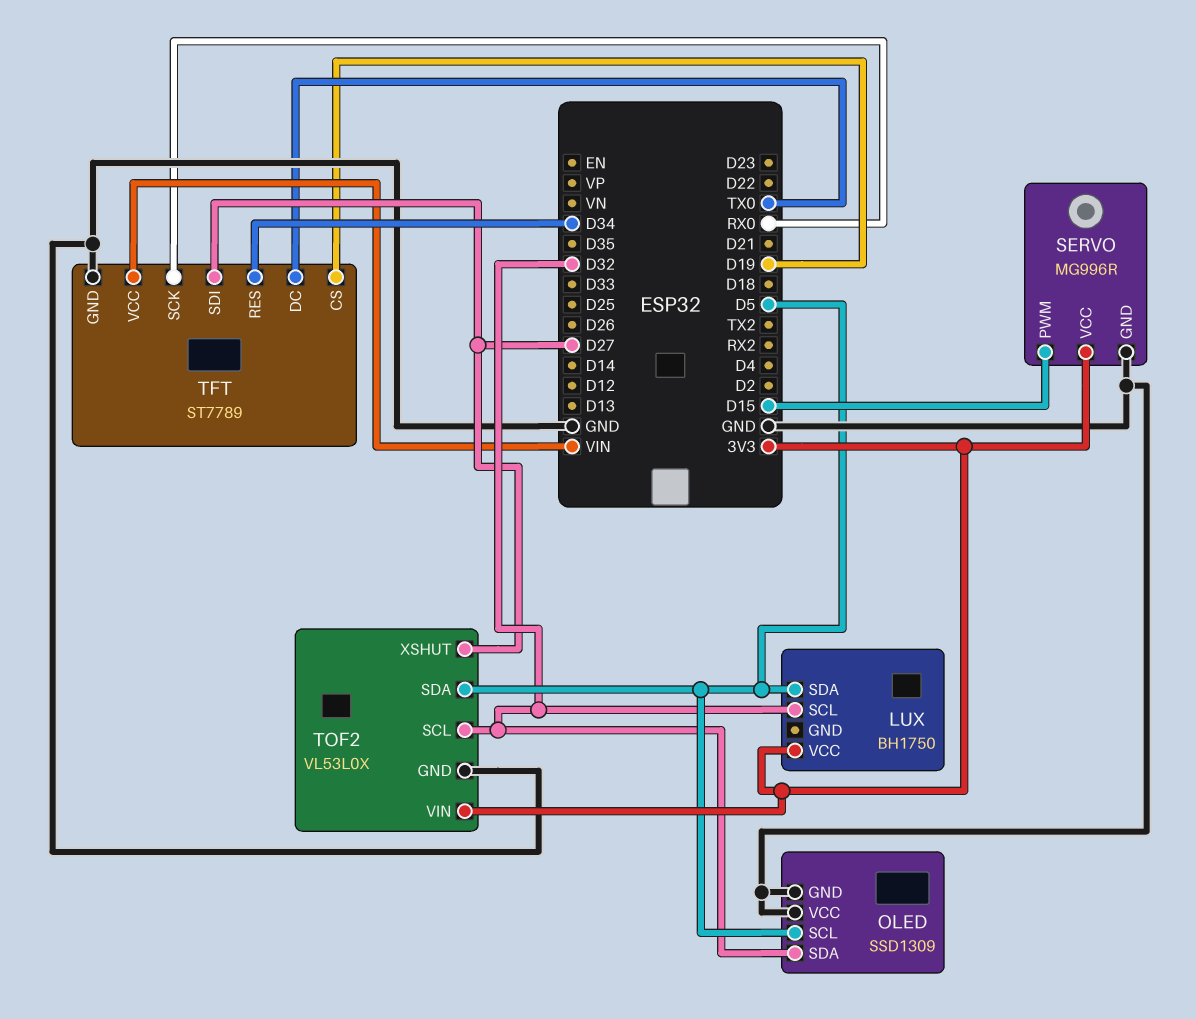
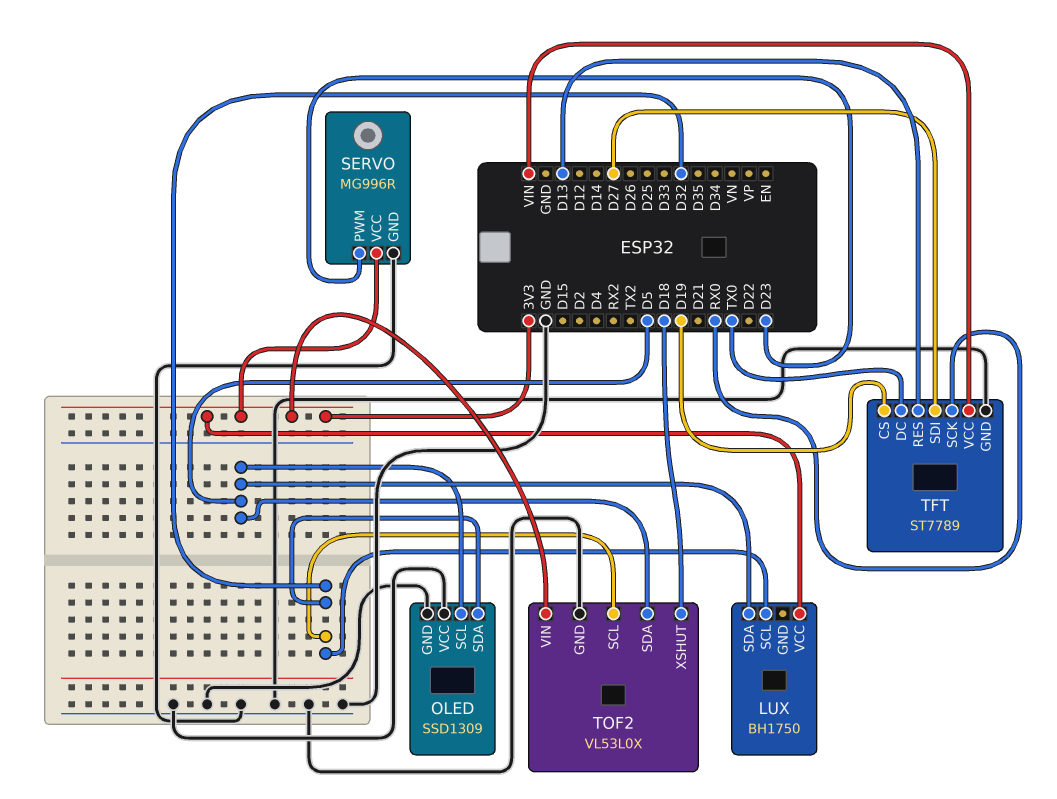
SERVO pin PWM: D15 -> D23
TFT pin RES: D34 -> D13
TOF2 pin XSHUT: D27 -> D18

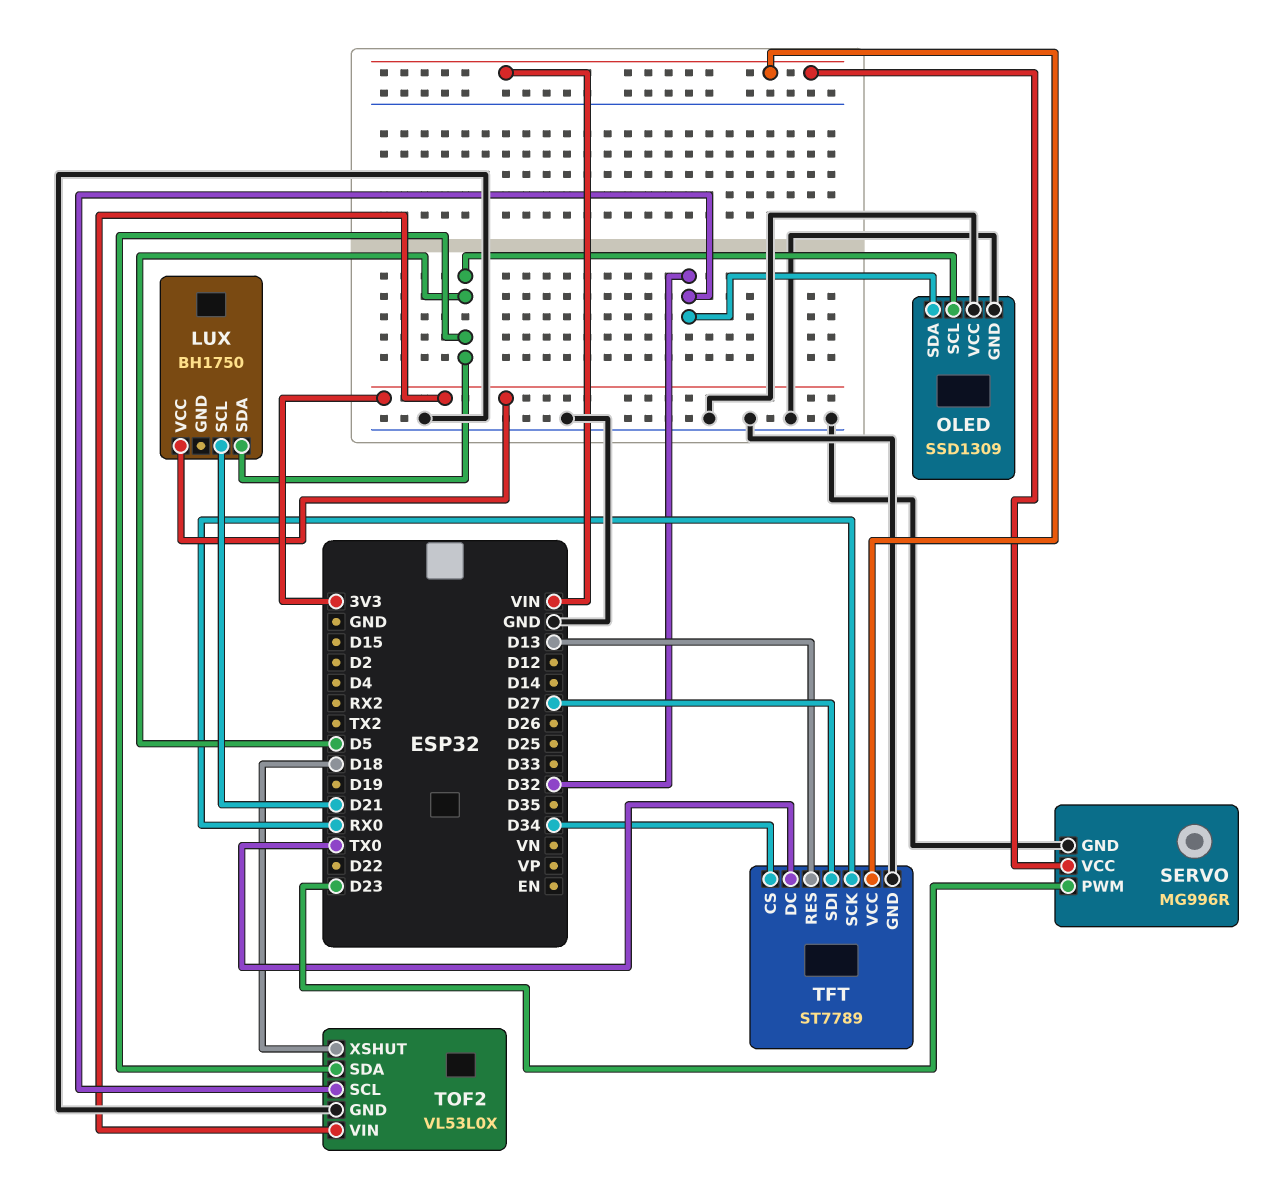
LUX pin SCL: D32 -> D21
SERVO pin VCC: 3V3 -> VIN
TFT pin CS: D19 -> D34

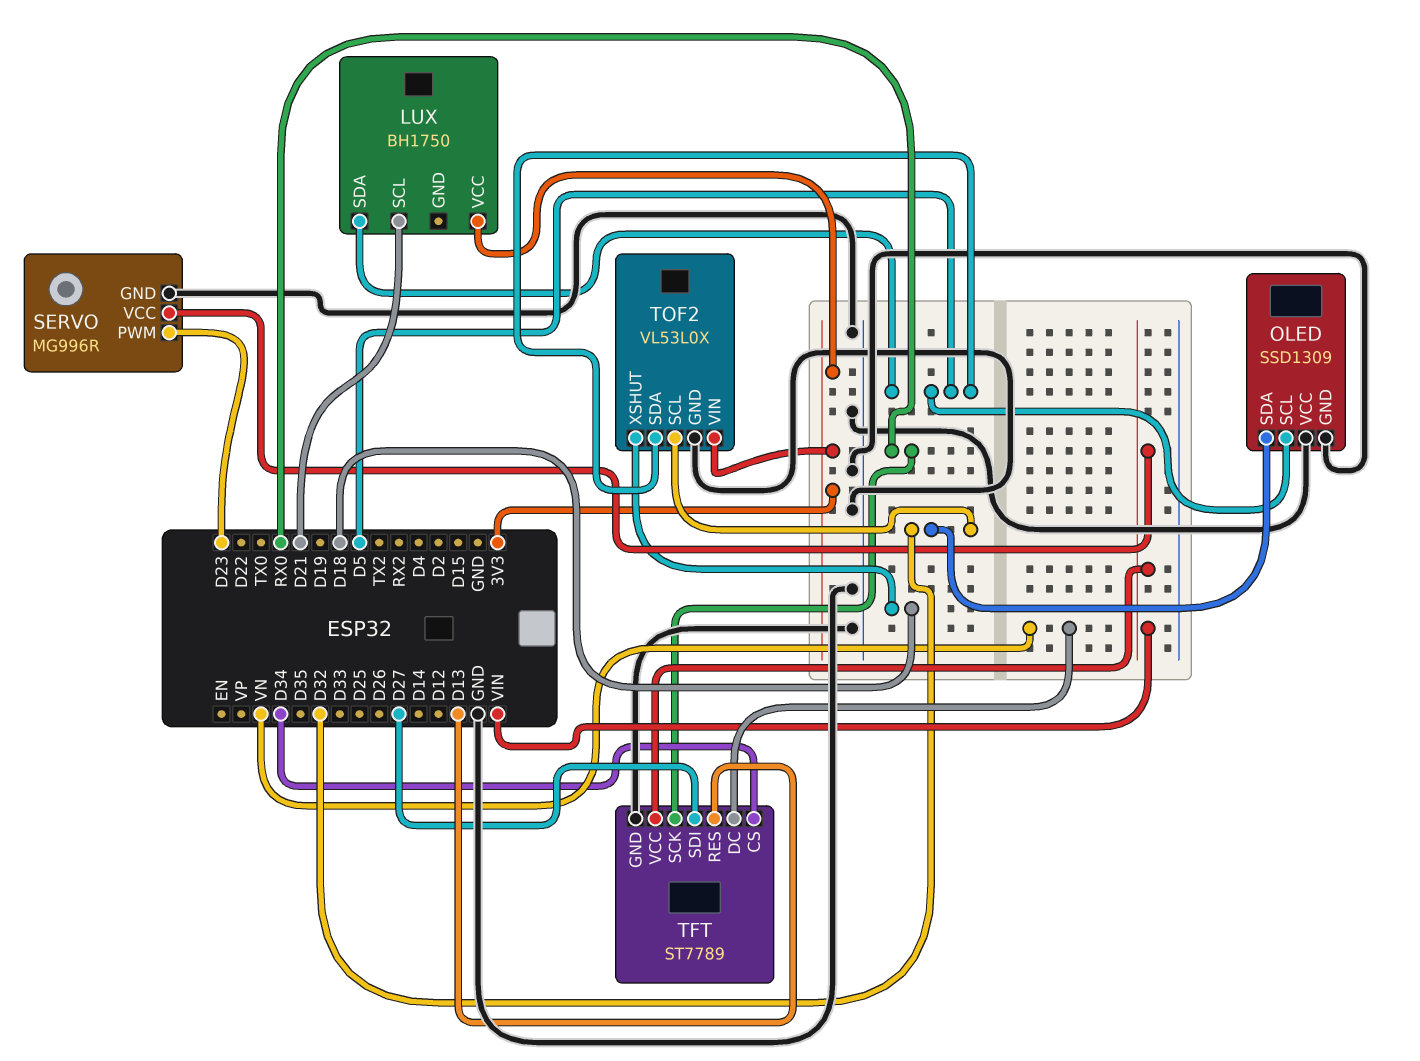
TFT pin DC: TX0 -> VN

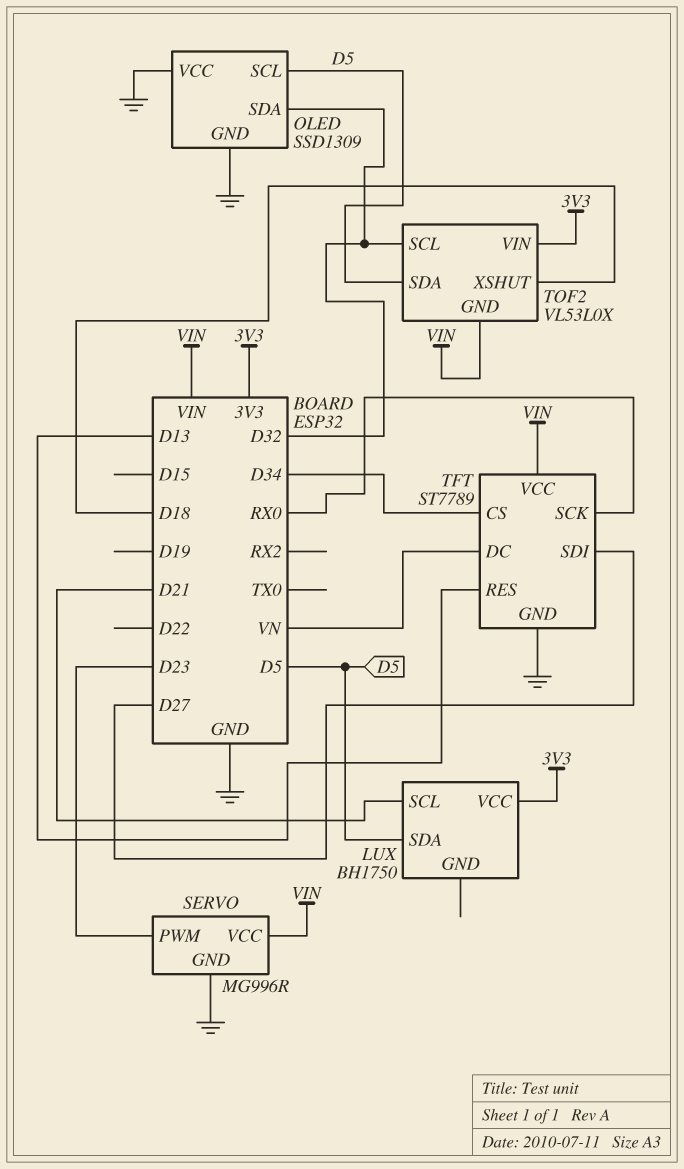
TOF2 pin GND: GND -> VIN

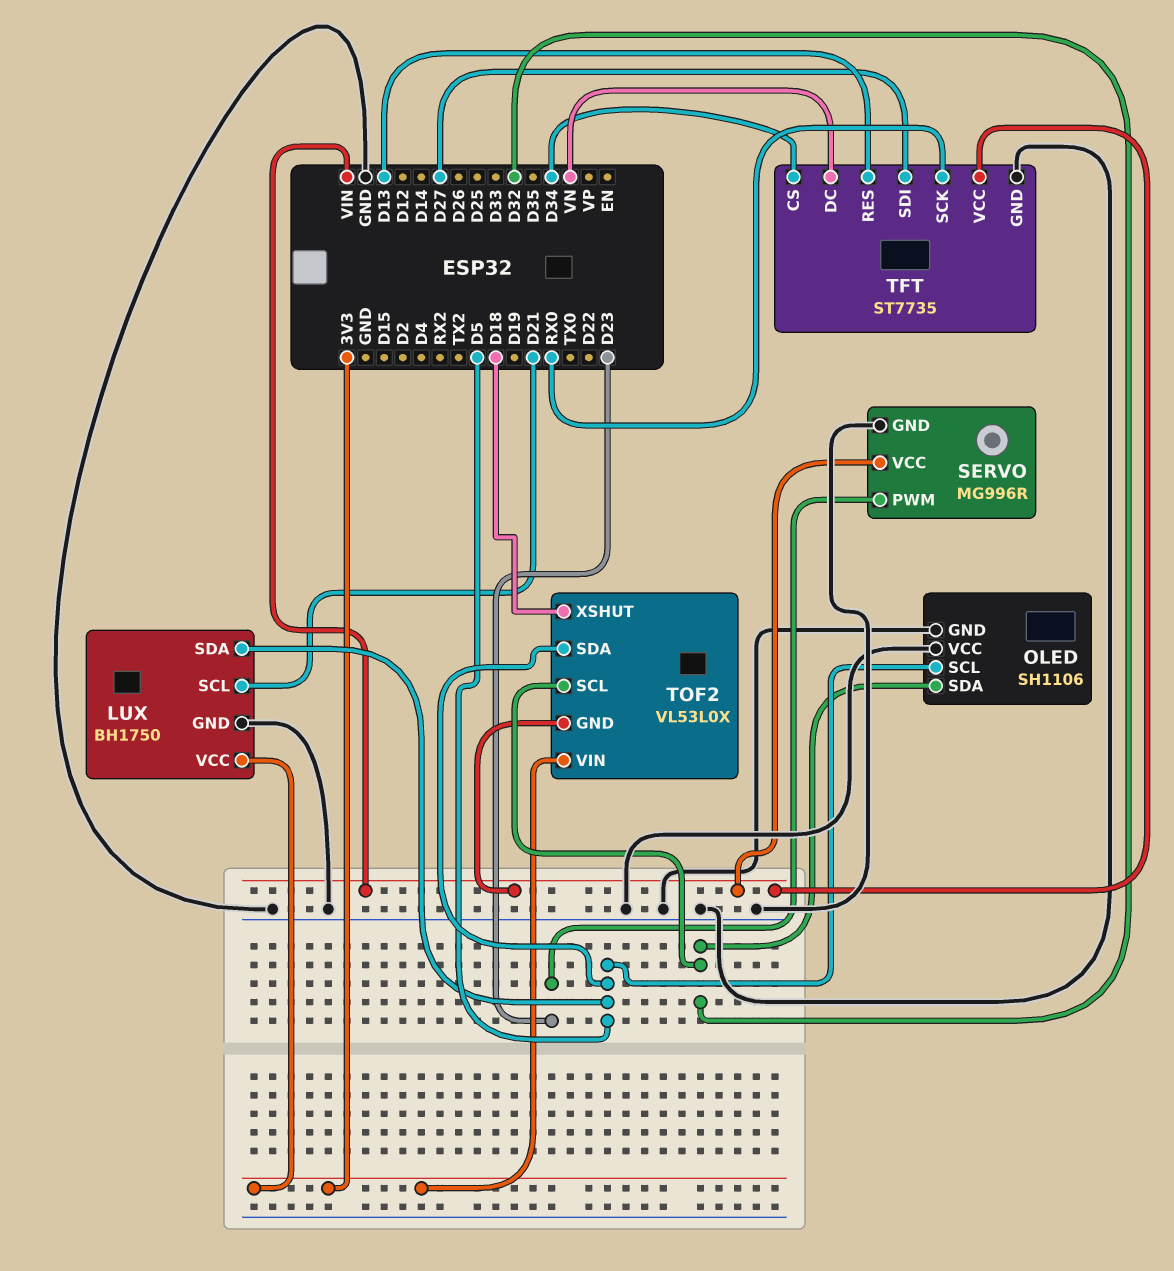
LUX pin GND: none -> GND
OLED: SSD1309 -> SH1106
TFT: ST7789 -> ST7735

